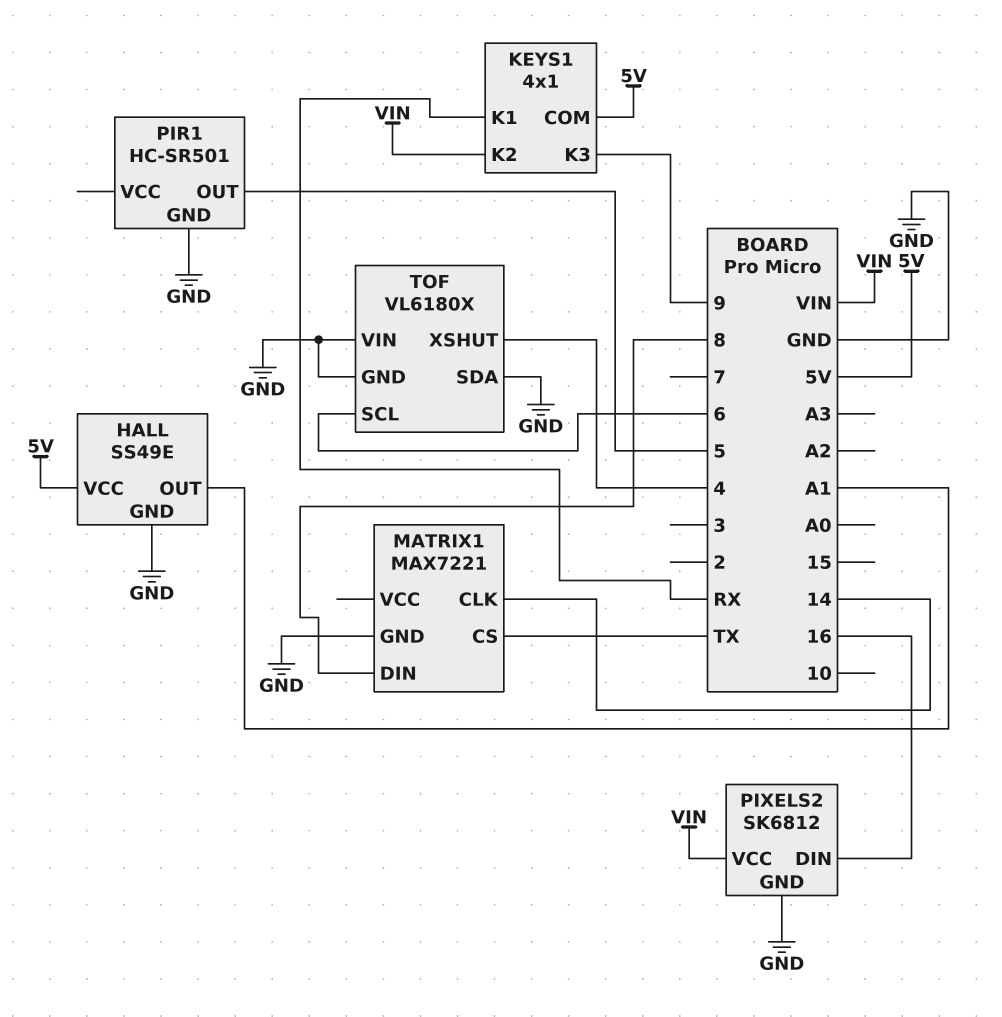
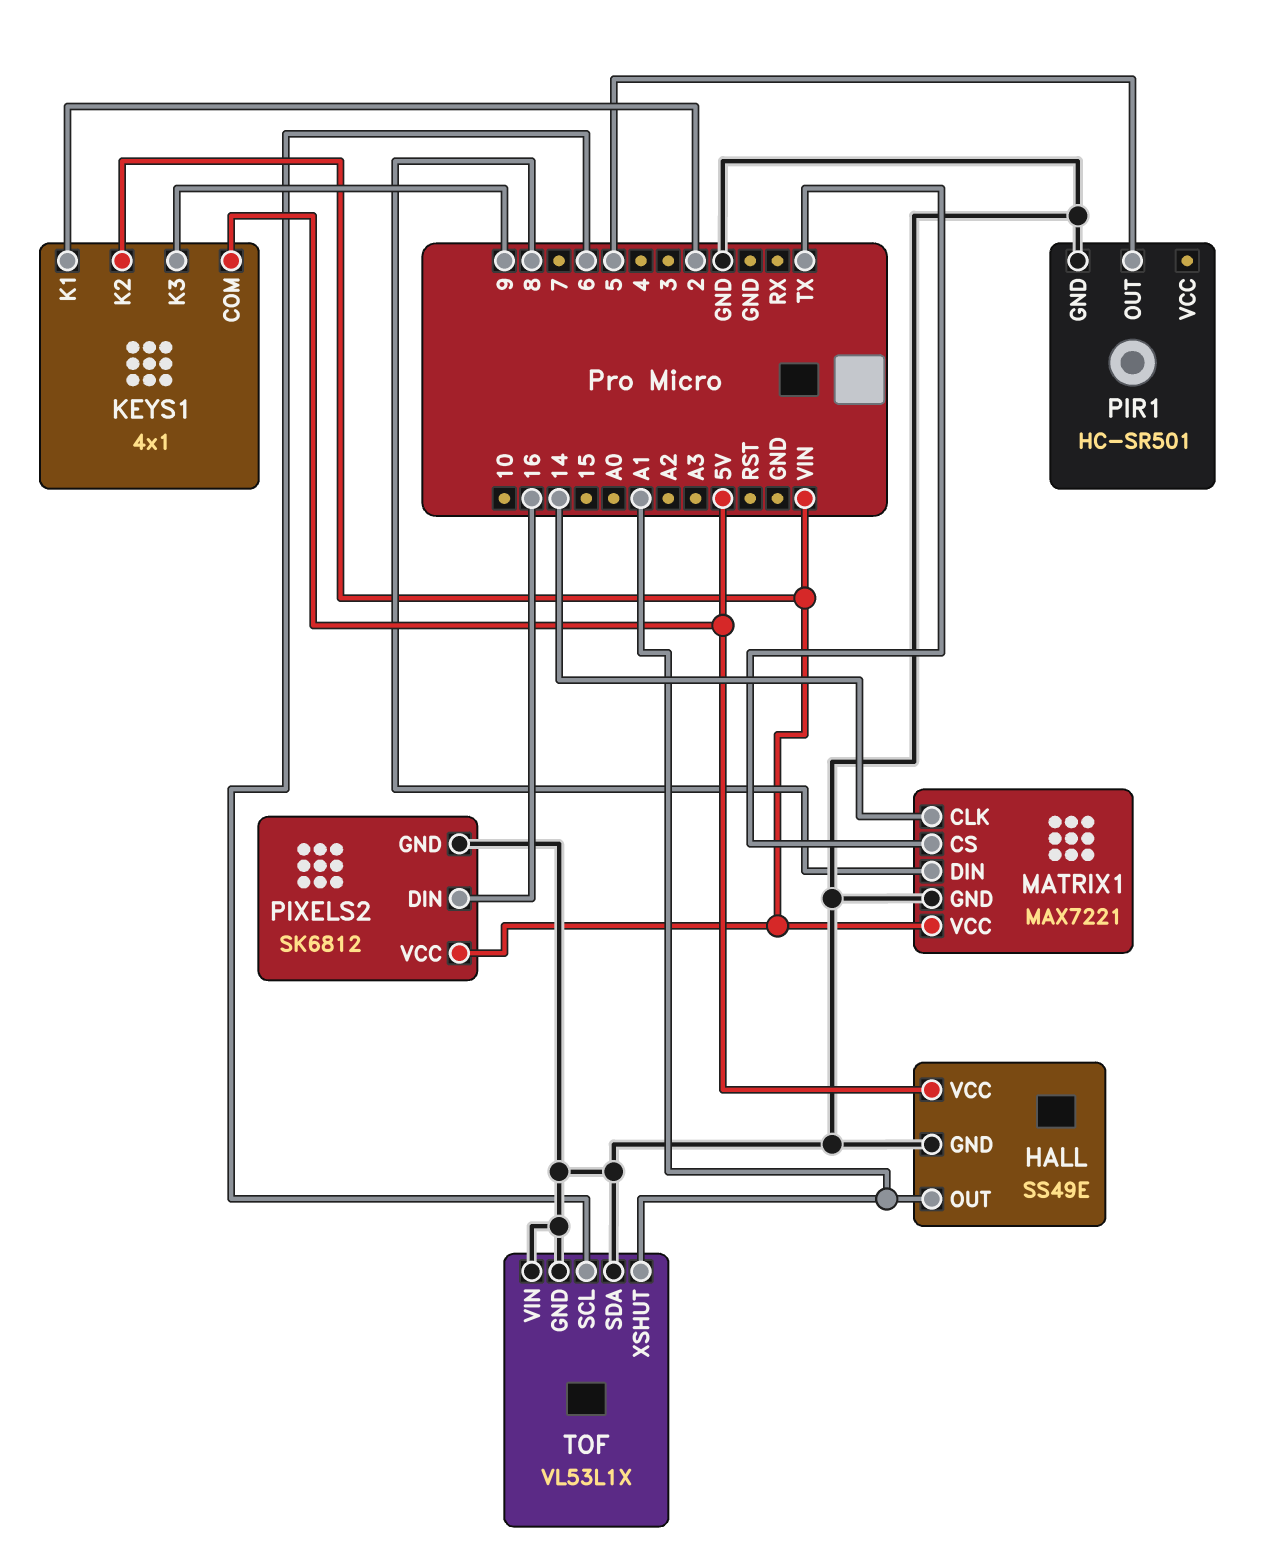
KEYS1 pin K1: RX -> 2
MATRIX1 pin VCC: none -> VIN
TOF: VL6180X -> VL53L1X
TOF pin XSHUT: 4 -> A1

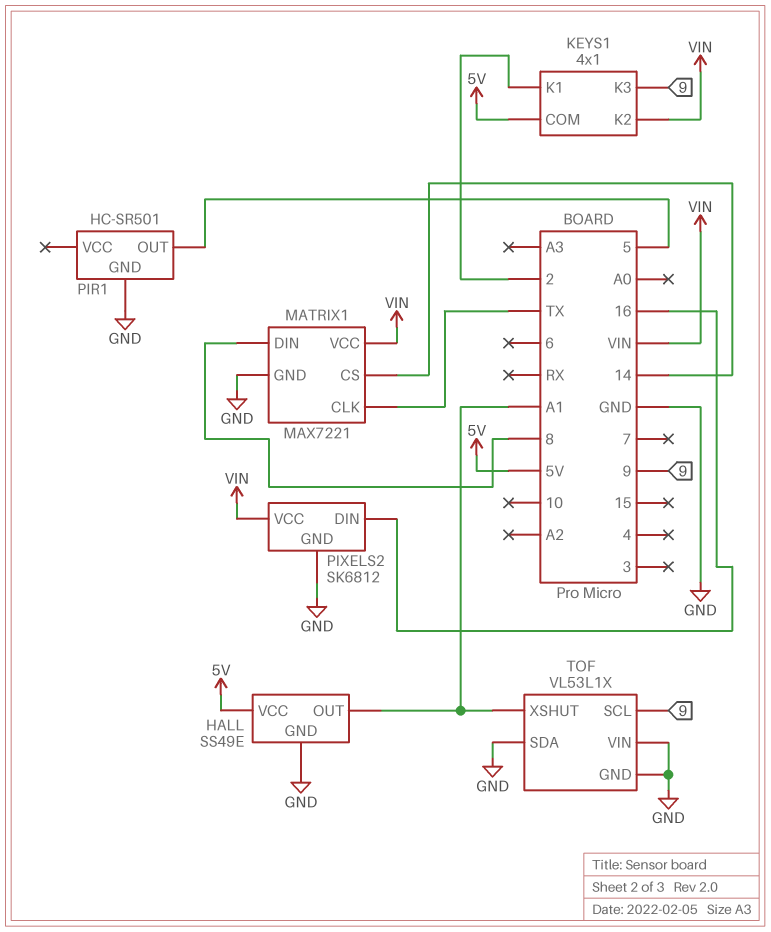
MATRIX1 pin CLK: 14 -> TX
MATRIX1 pin CS: TX -> 14
TOF pin SCL: 6 -> 9

